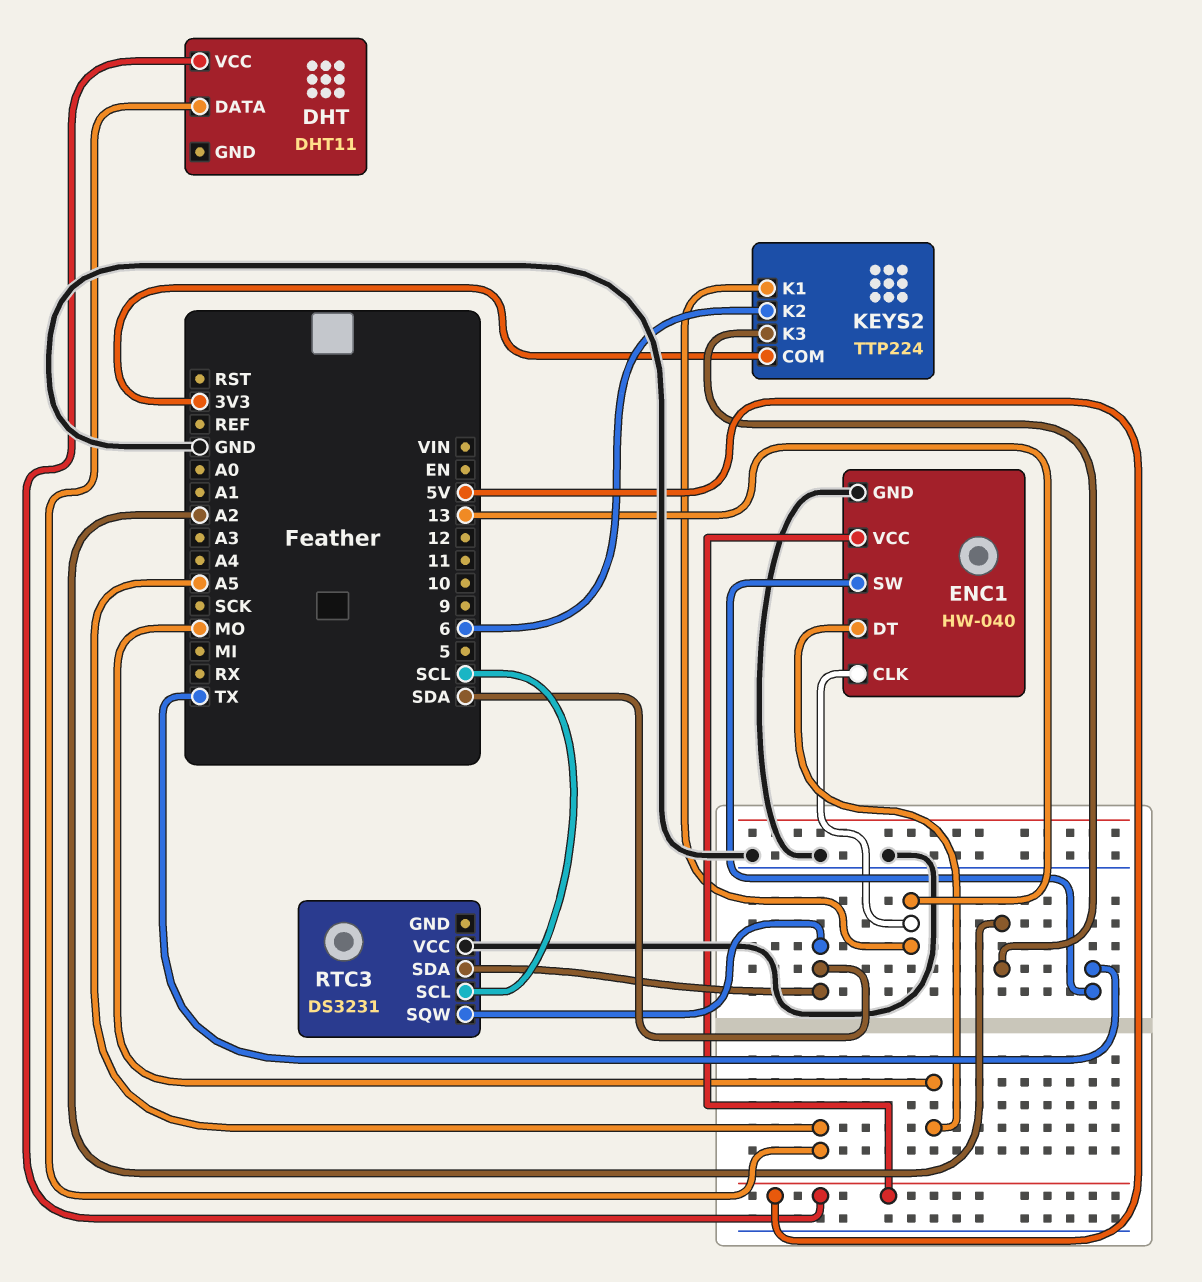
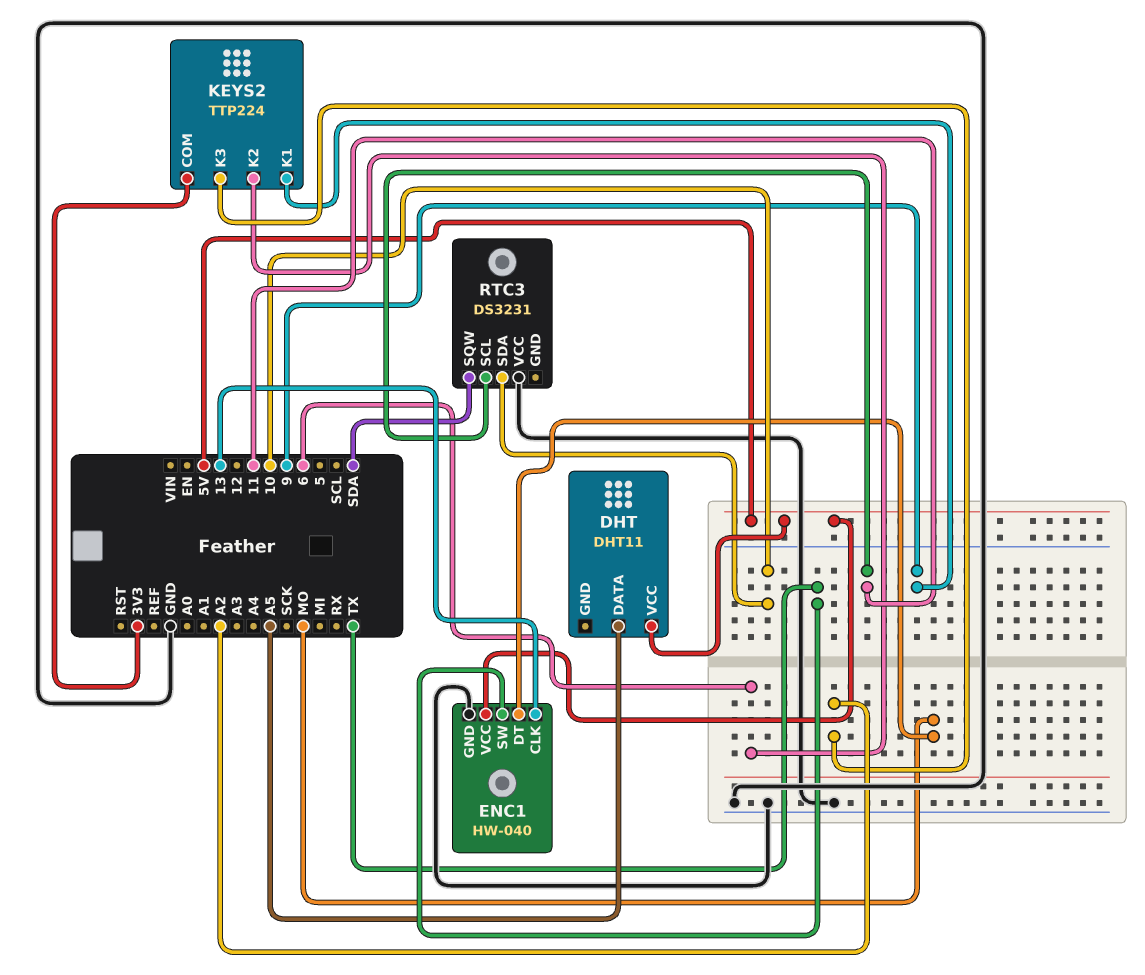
KEYS2 pin K1: 13 -> 9
RTC3 pin SCL: SCL -> 11
RTC3 pin SDA: SDA -> 10

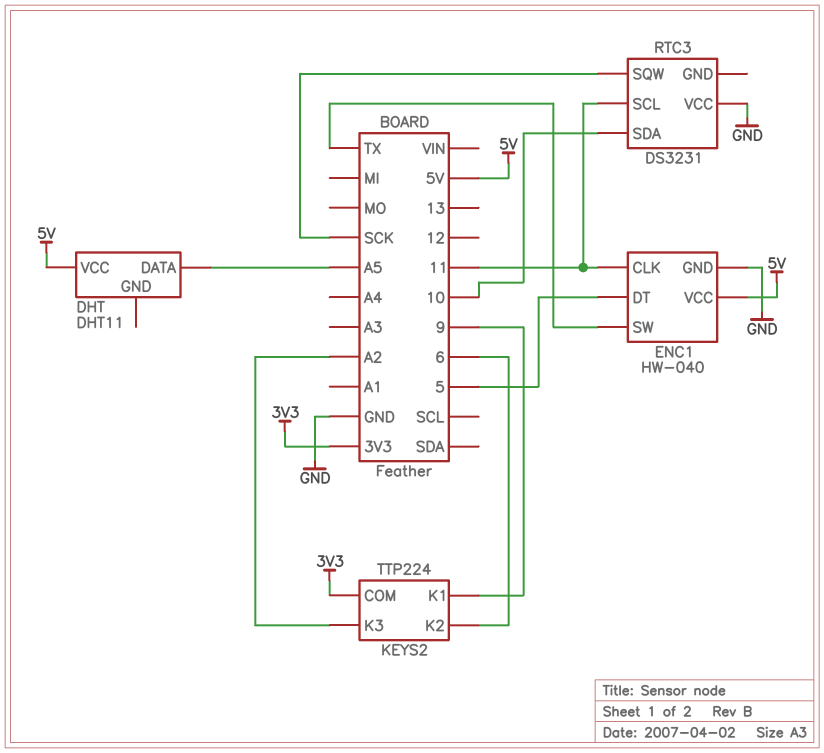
ENC1 pin CLK: 13 -> 11
ENC1 pin DT: MO -> 5
RTC3 pin SQW: SDA -> SCK

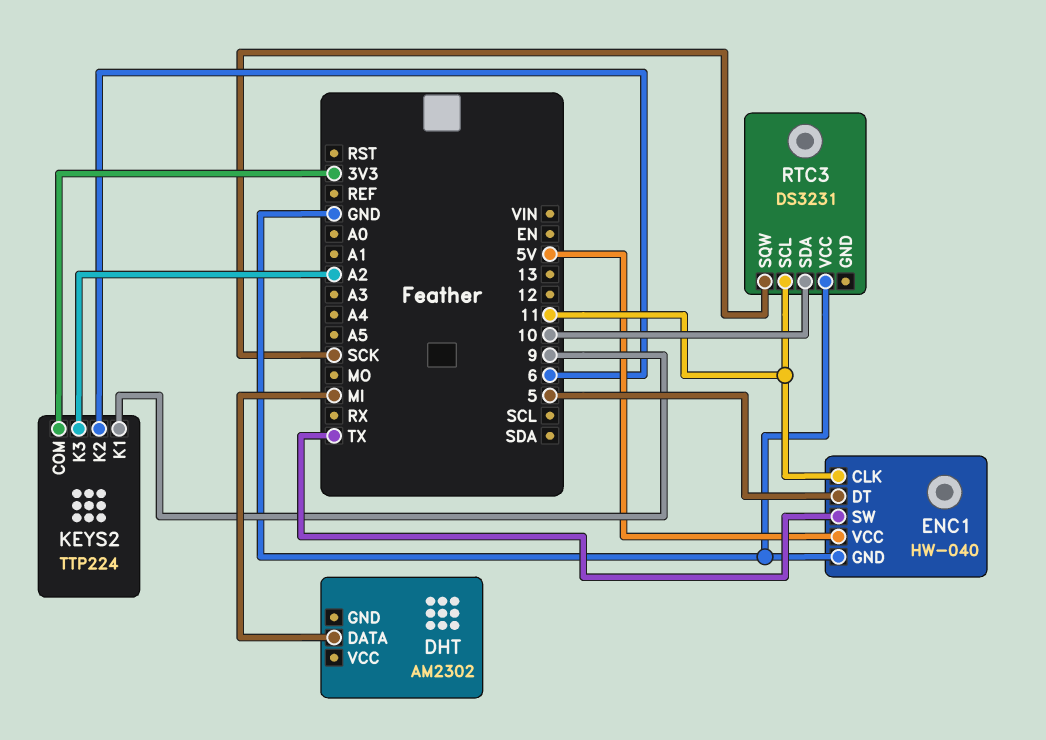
DHT: DHT11 -> AM2302
DHT pin DATA: A5 -> MI
DHT pin VCC: 5V -> none

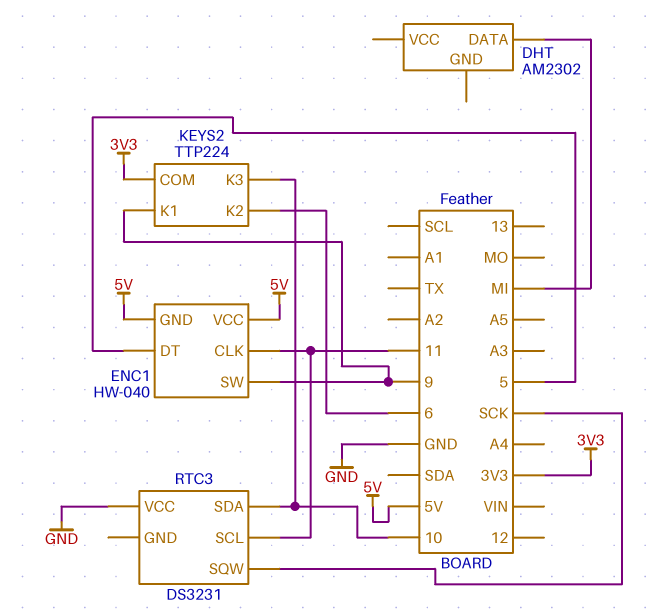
ENC1 pin GND: GND -> 5V
ENC1 pin SW: TX -> 9
KEYS2 pin K3: A2 -> 10

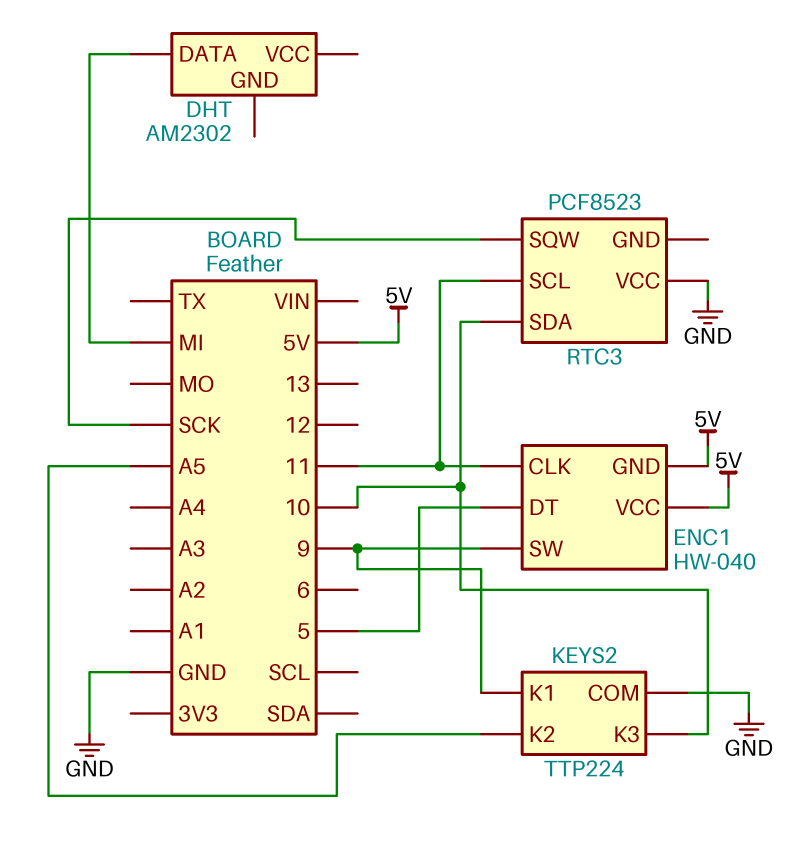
KEYS2 pin COM: 3V3 -> GND
KEYS2 pin K2: 6 -> A5
RTC3: DS3231 -> PCF8523

